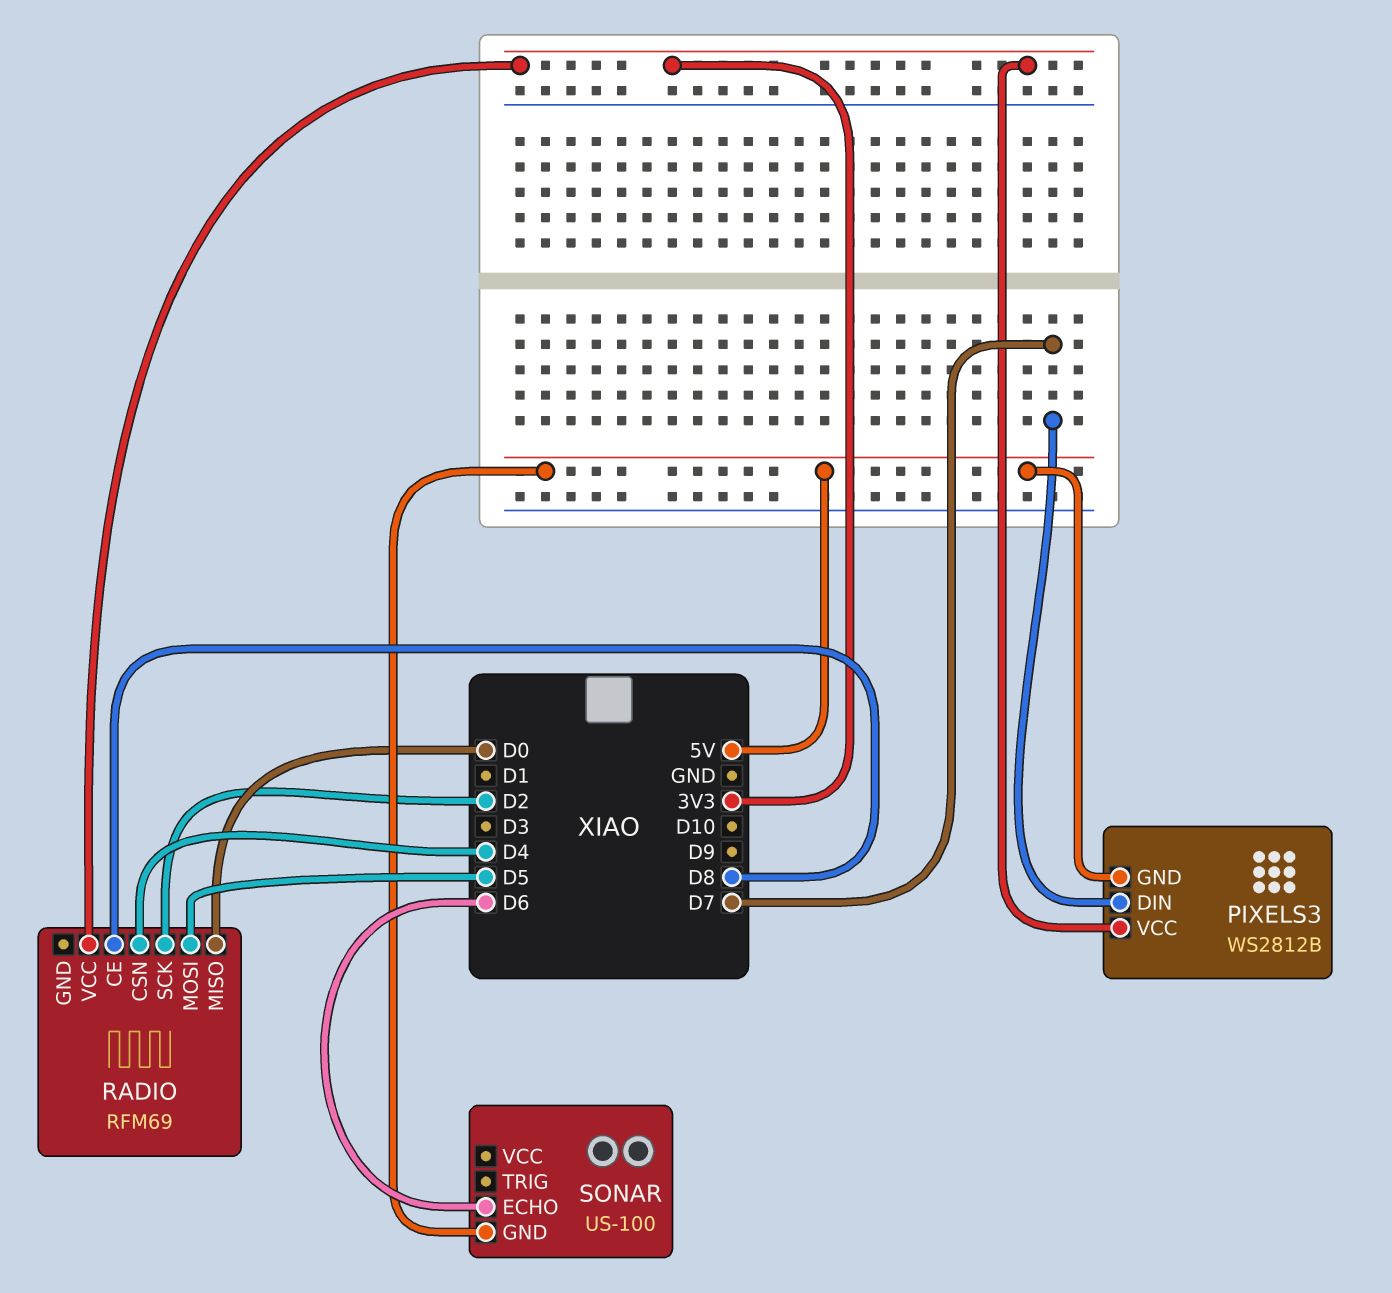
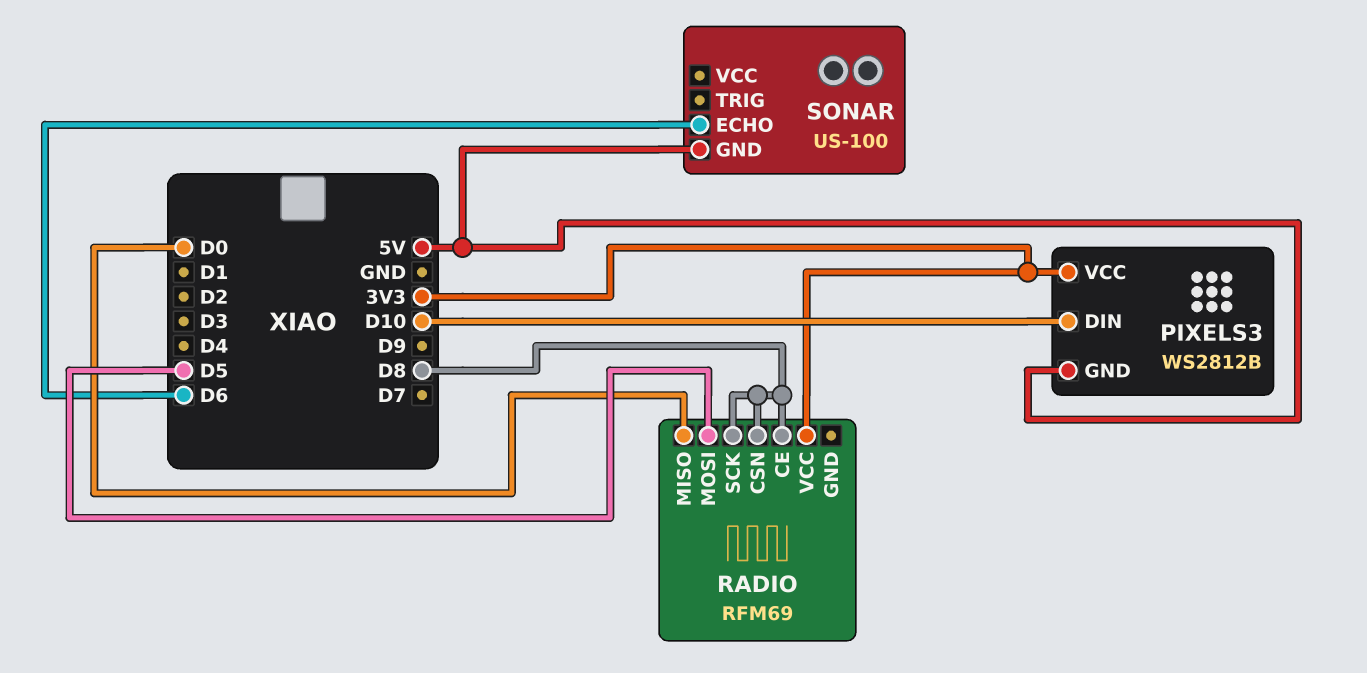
PIXELS3 pin DIN: D7 -> D10
RADIO pin CSN: D4 -> D8
RADIO pin SCK: D2 -> D8

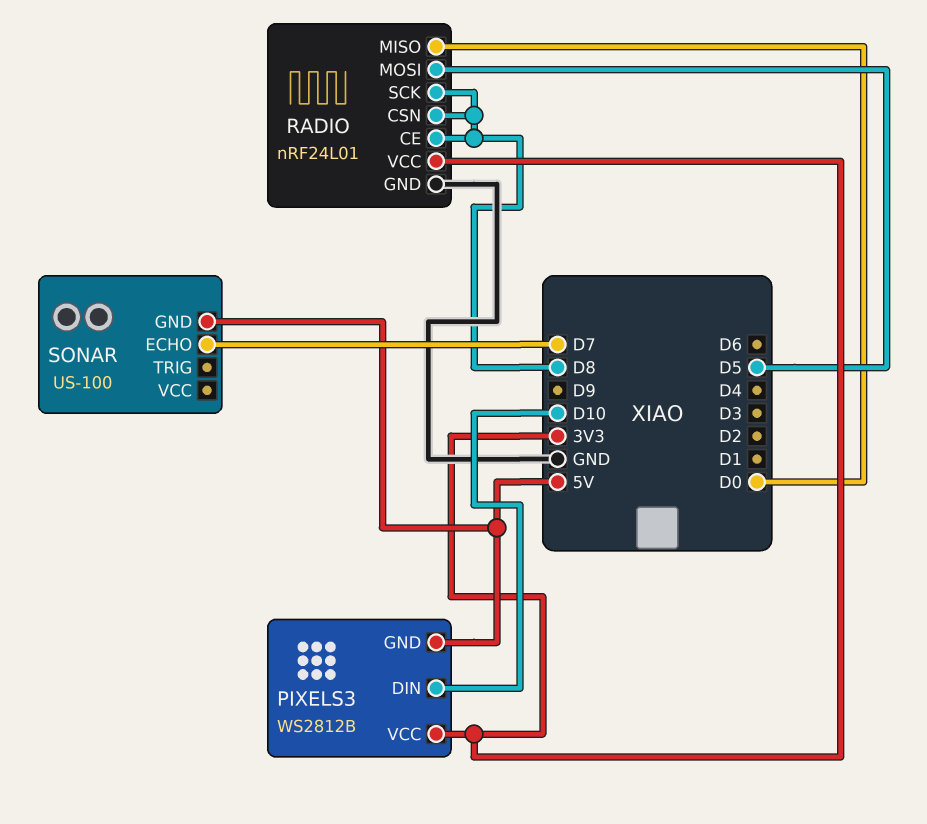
RADIO: RFM69 -> nRF24L01
RADIO pin GND: none -> GND
SONAR pin ECHO: D6 -> D7

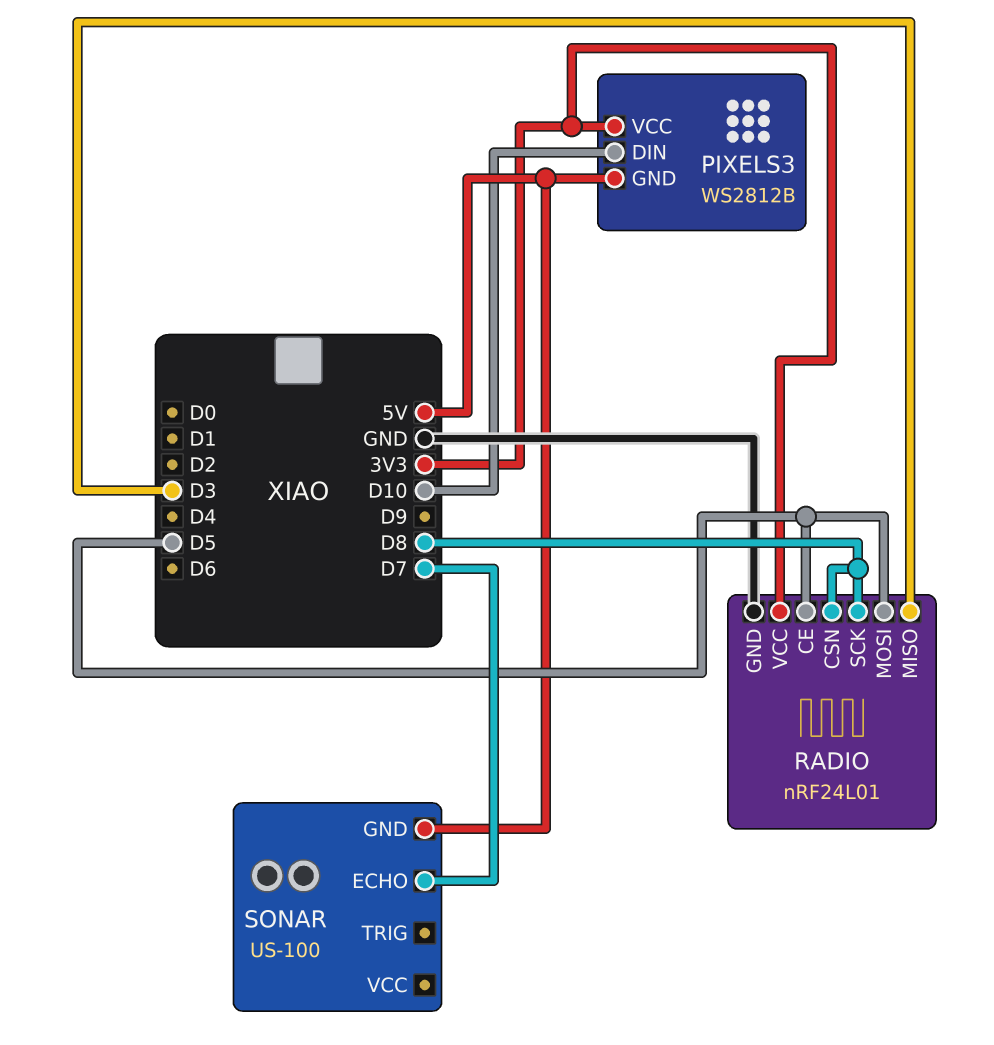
RADIO pin CE: D8 -> D5
RADIO pin MISO: D0 -> D3

